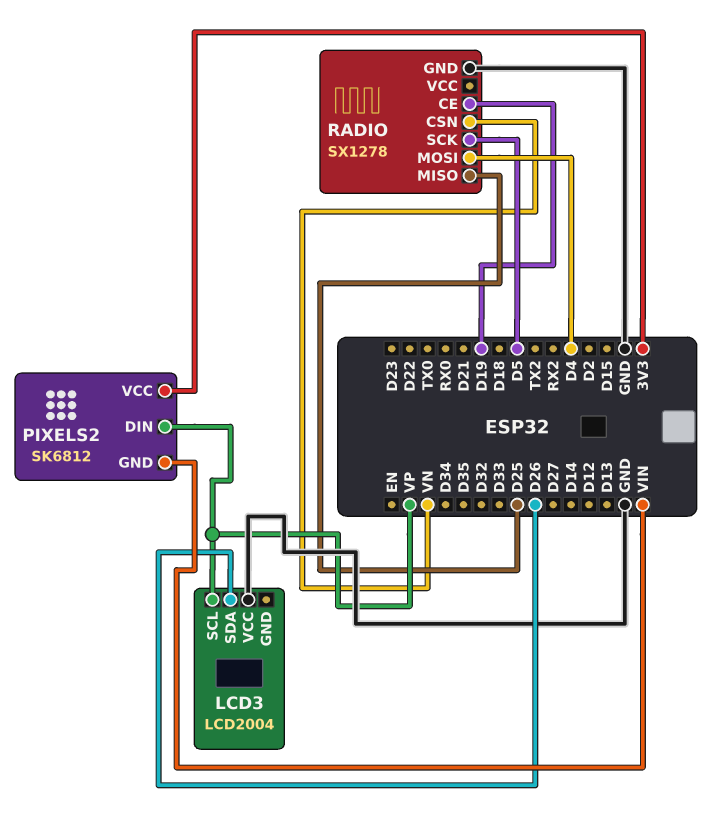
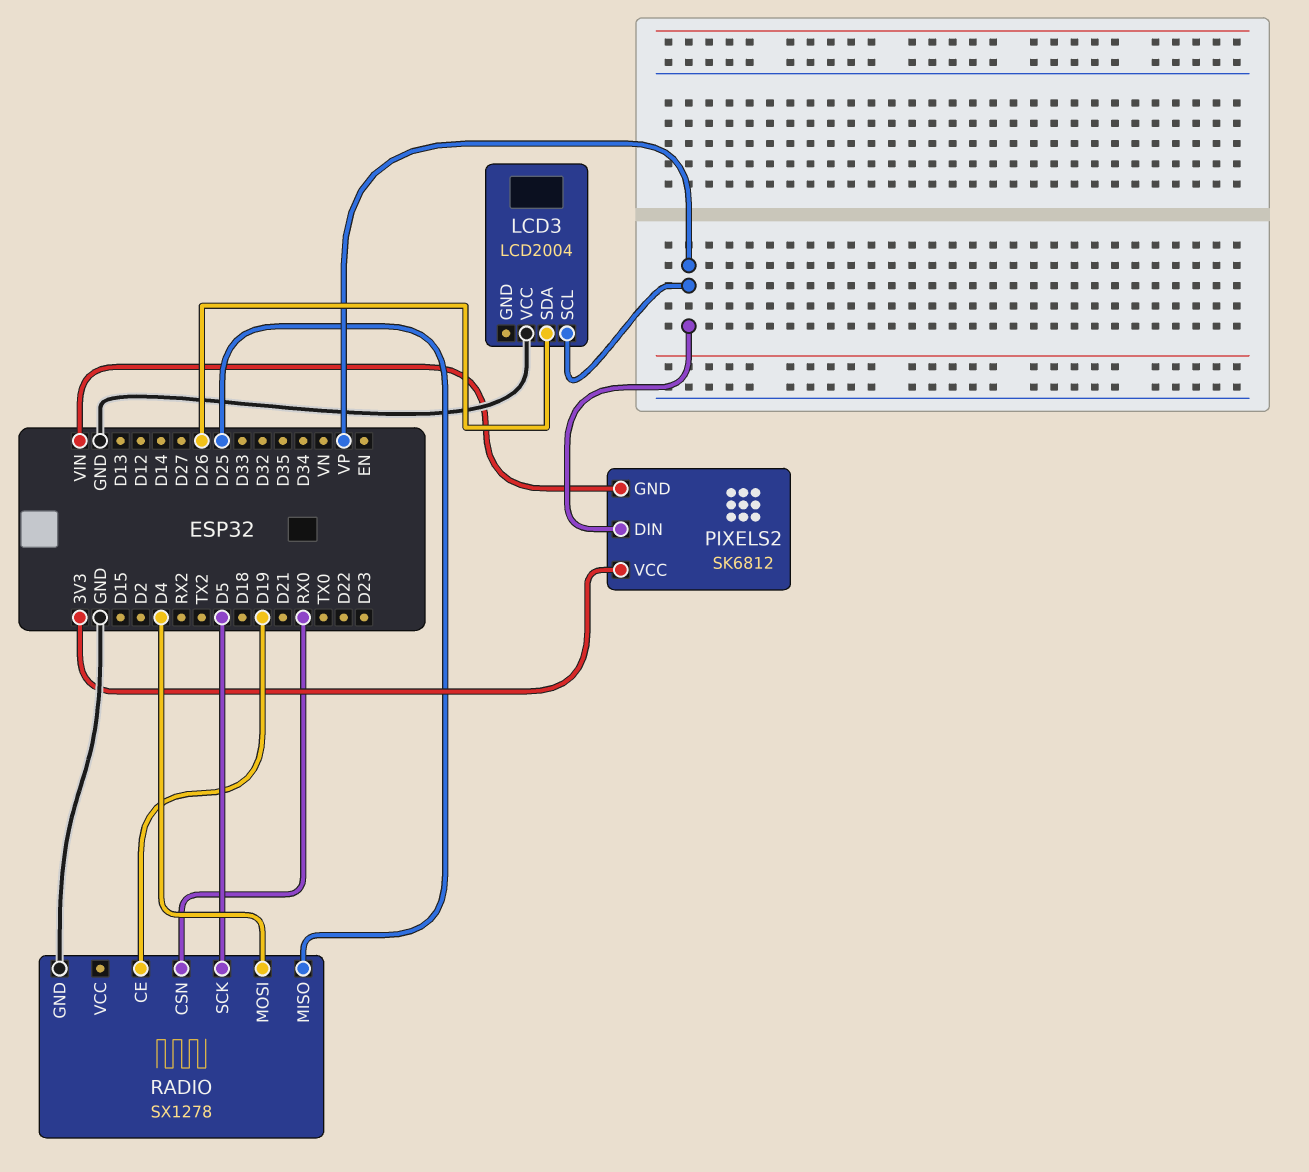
RADIO pin CSN: VN -> RX0

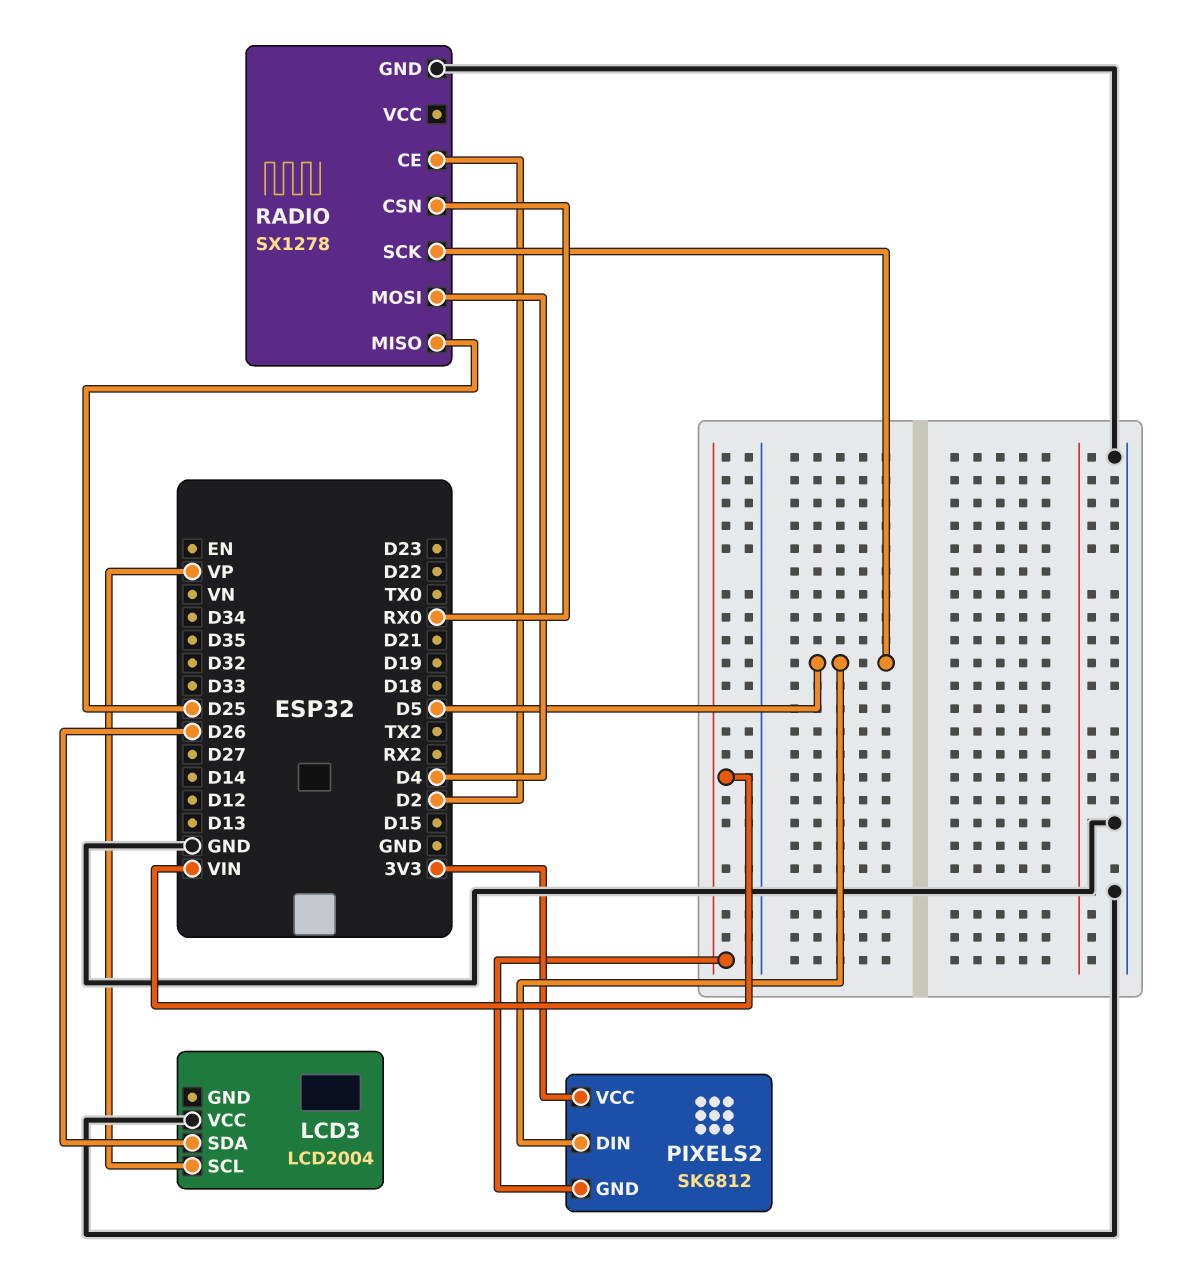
PIXELS2 pin DIN: VP -> D5
RADIO pin CE: D19 -> D2

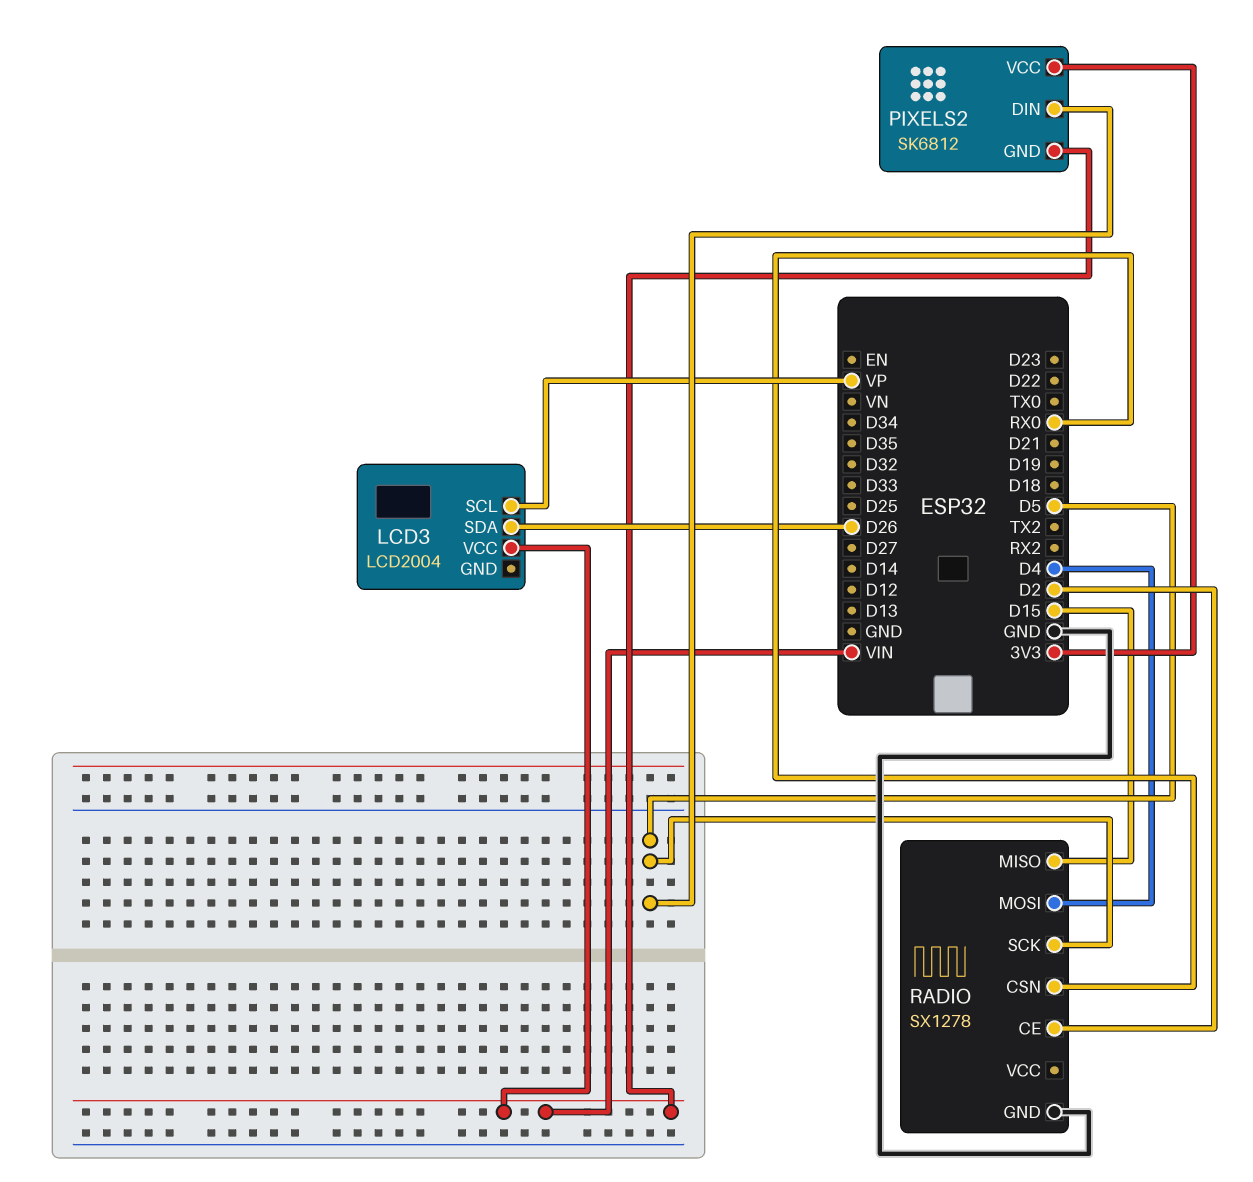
LCD3 pin VCC: GND -> VIN
RADIO pin MISO: D25 -> D15

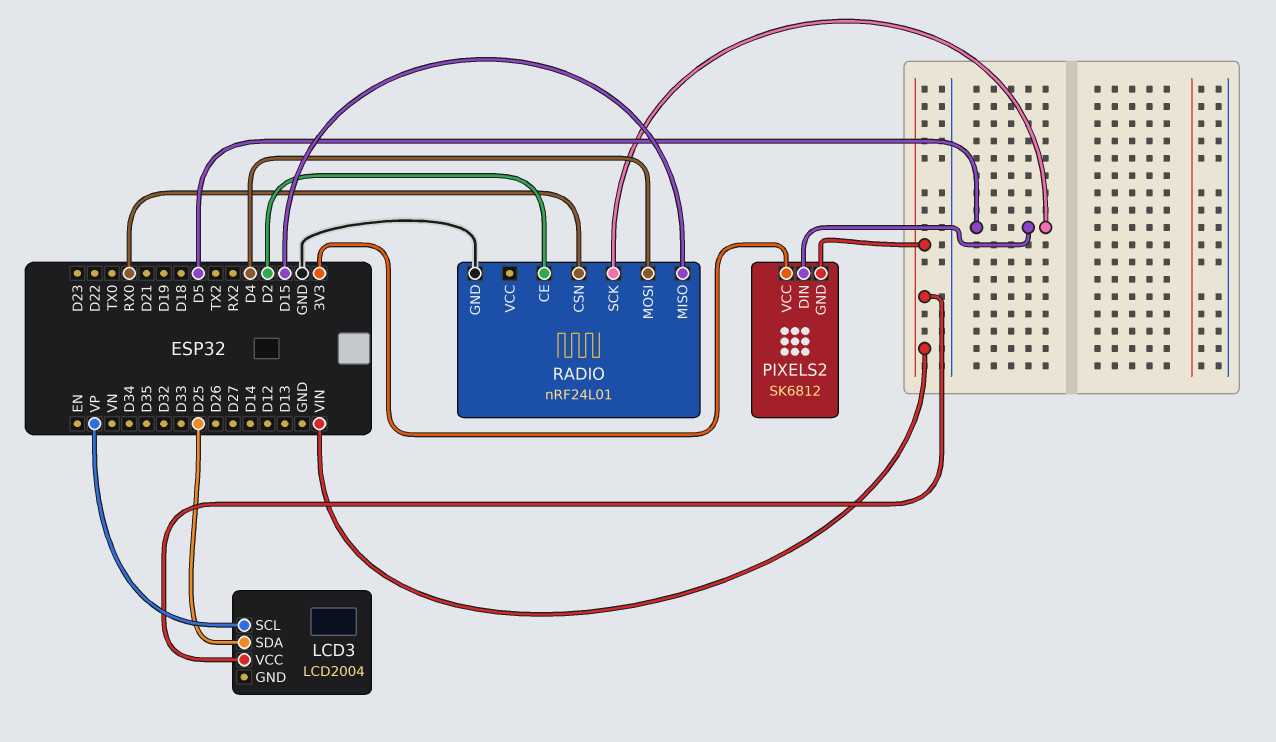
LCD3 pin SDA: D26 -> D25
RADIO: SX1278 -> nRF24L01

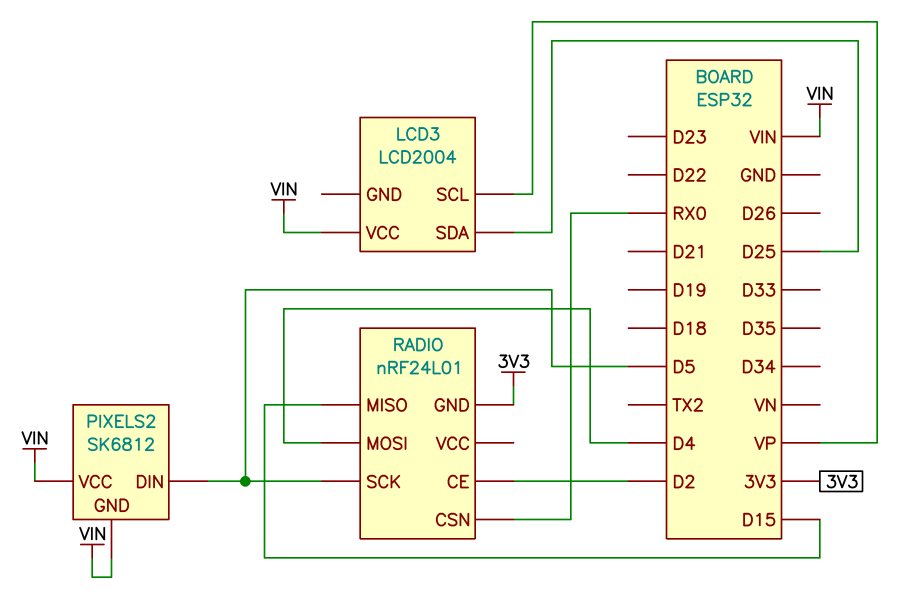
PIXELS2 pin VCC: 3V3 -> VIN
RADIO pin GND: GND -> 3V3

